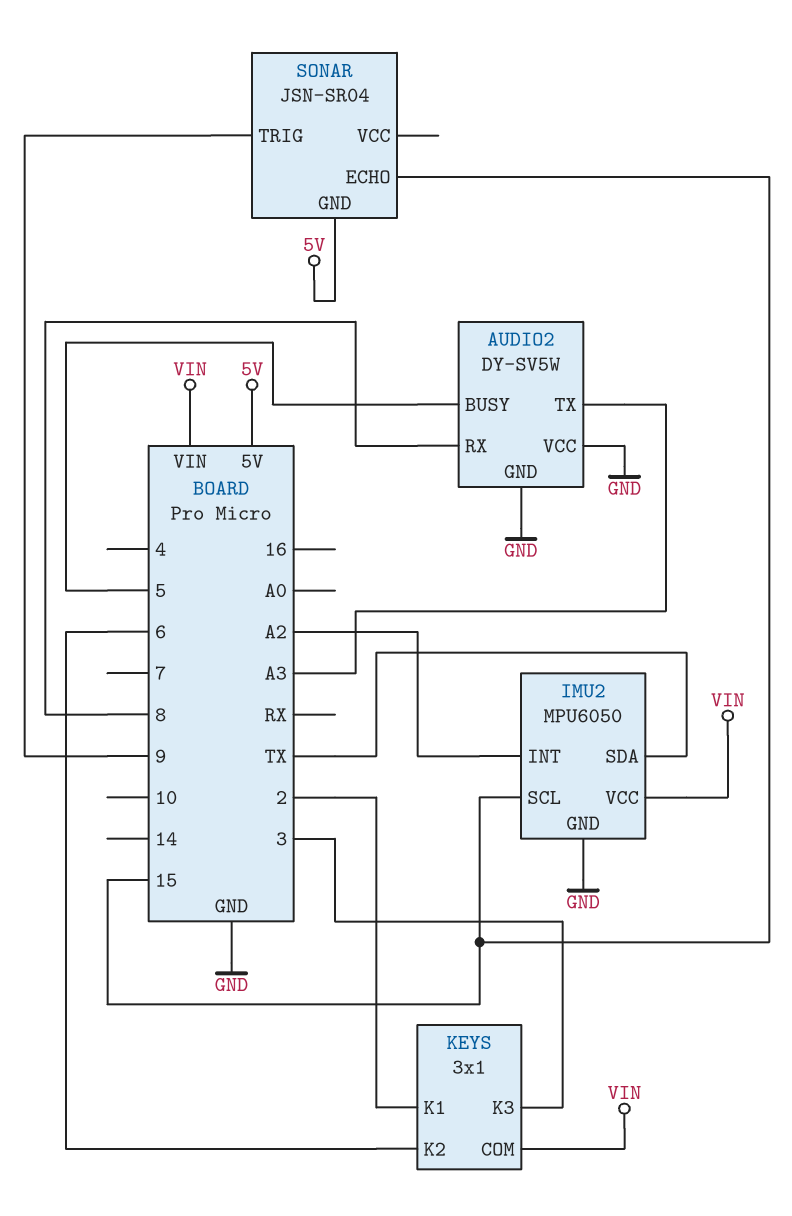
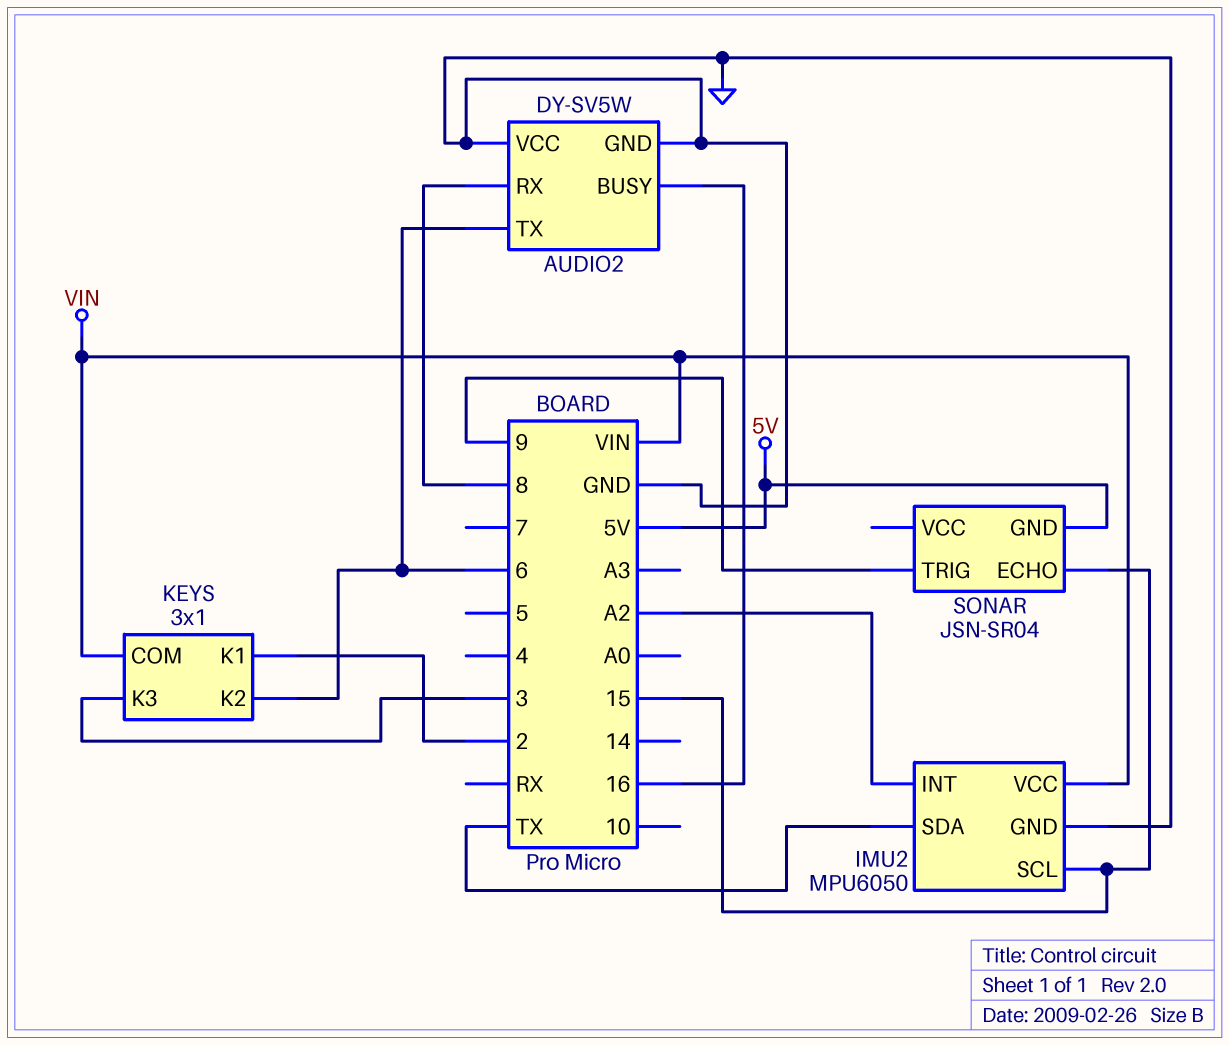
AUDIO2 pin BUSY: 5 -> 16
AUDIO2 pin TX: A3 -> 6

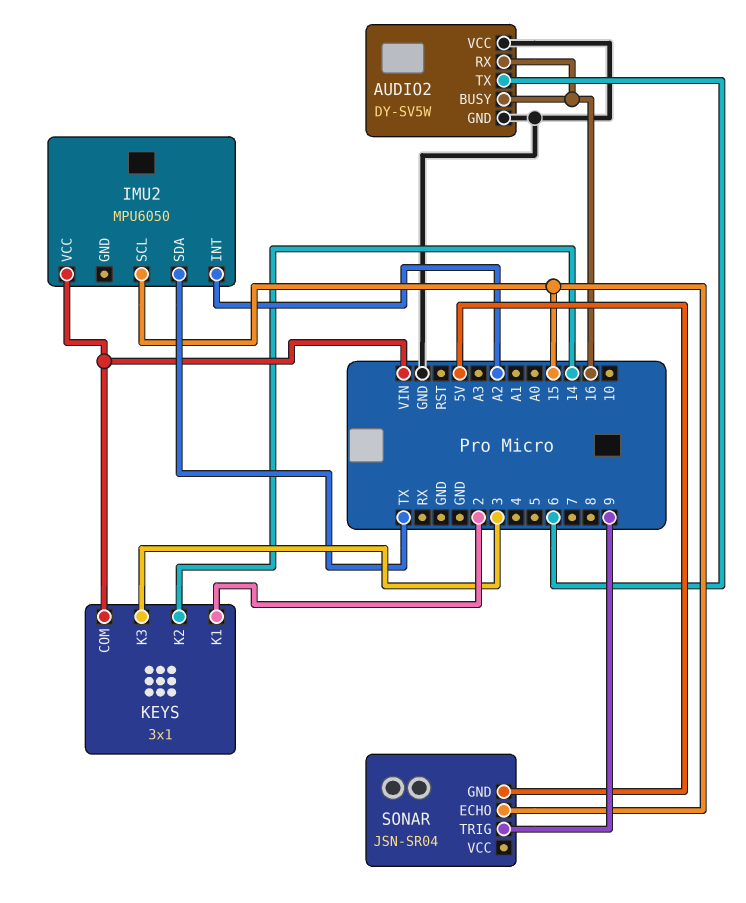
AUDIO2 pin RX: 8 -> 16
IMU2 pin GND: GND -> none
KEYS pin K2: 6 -> 14

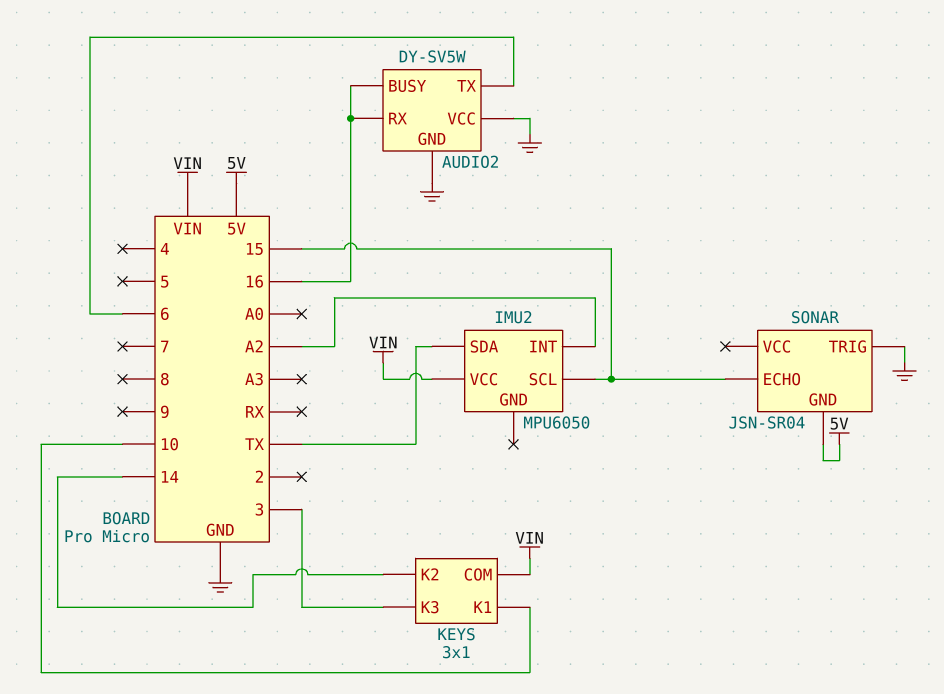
KEYS pin K1: 2 -> 10
SONAR pin TRIG: 9 -> GND

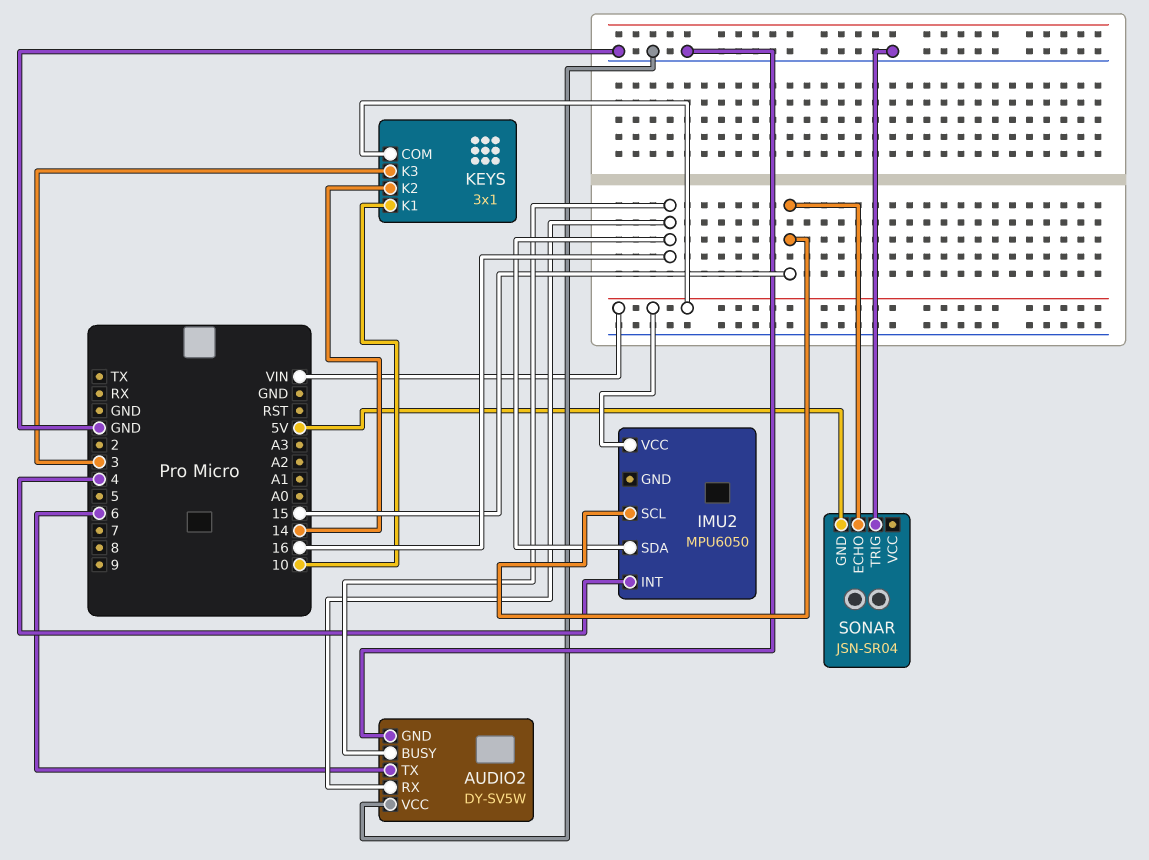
IMU2 pin INT: A2 -> 4
IMU2 pin SDA: TX -> 16

